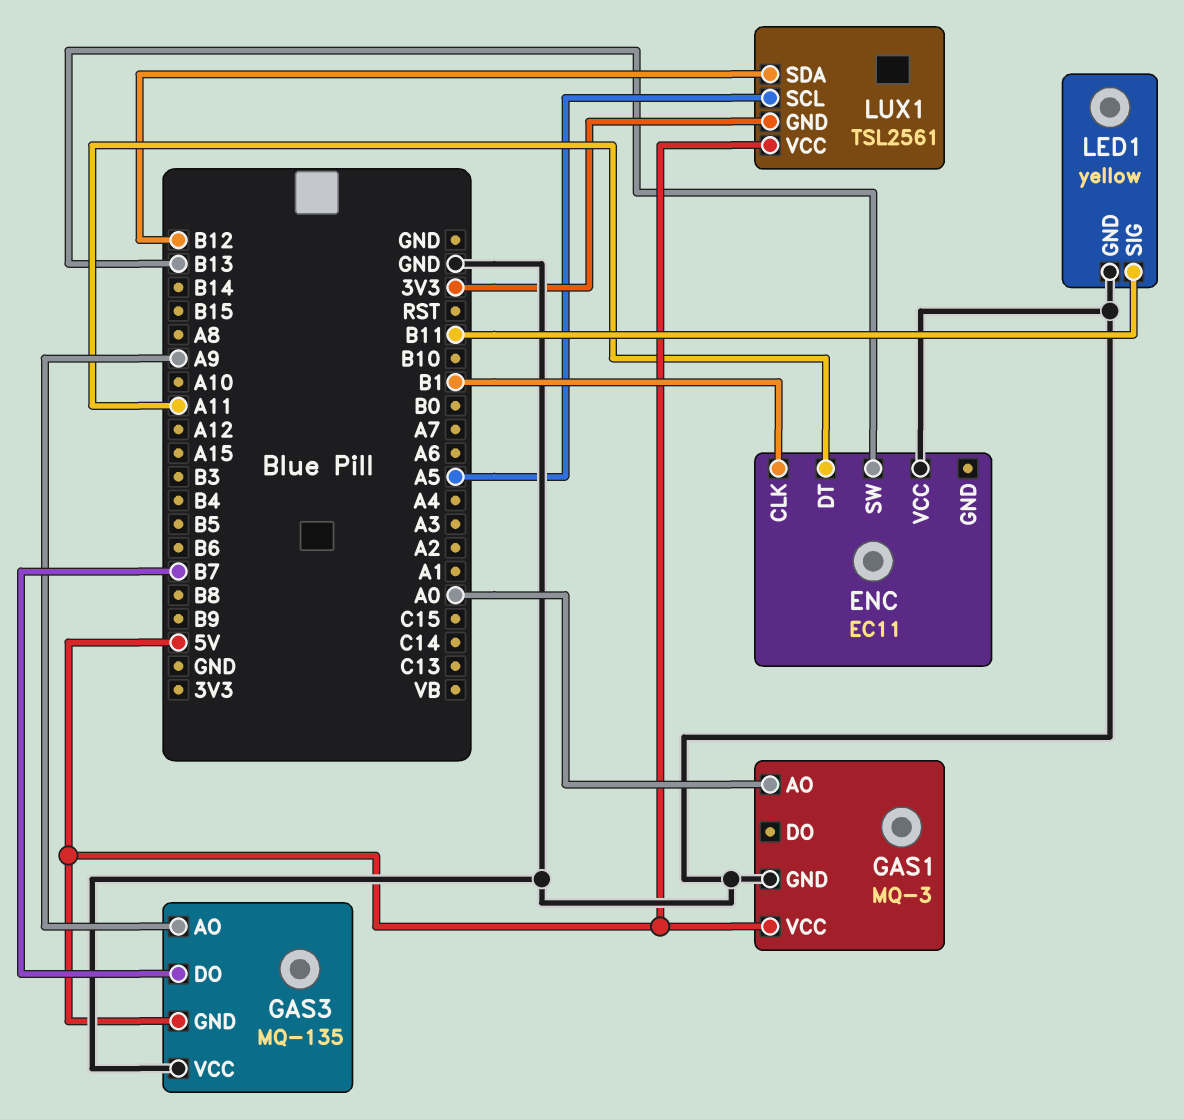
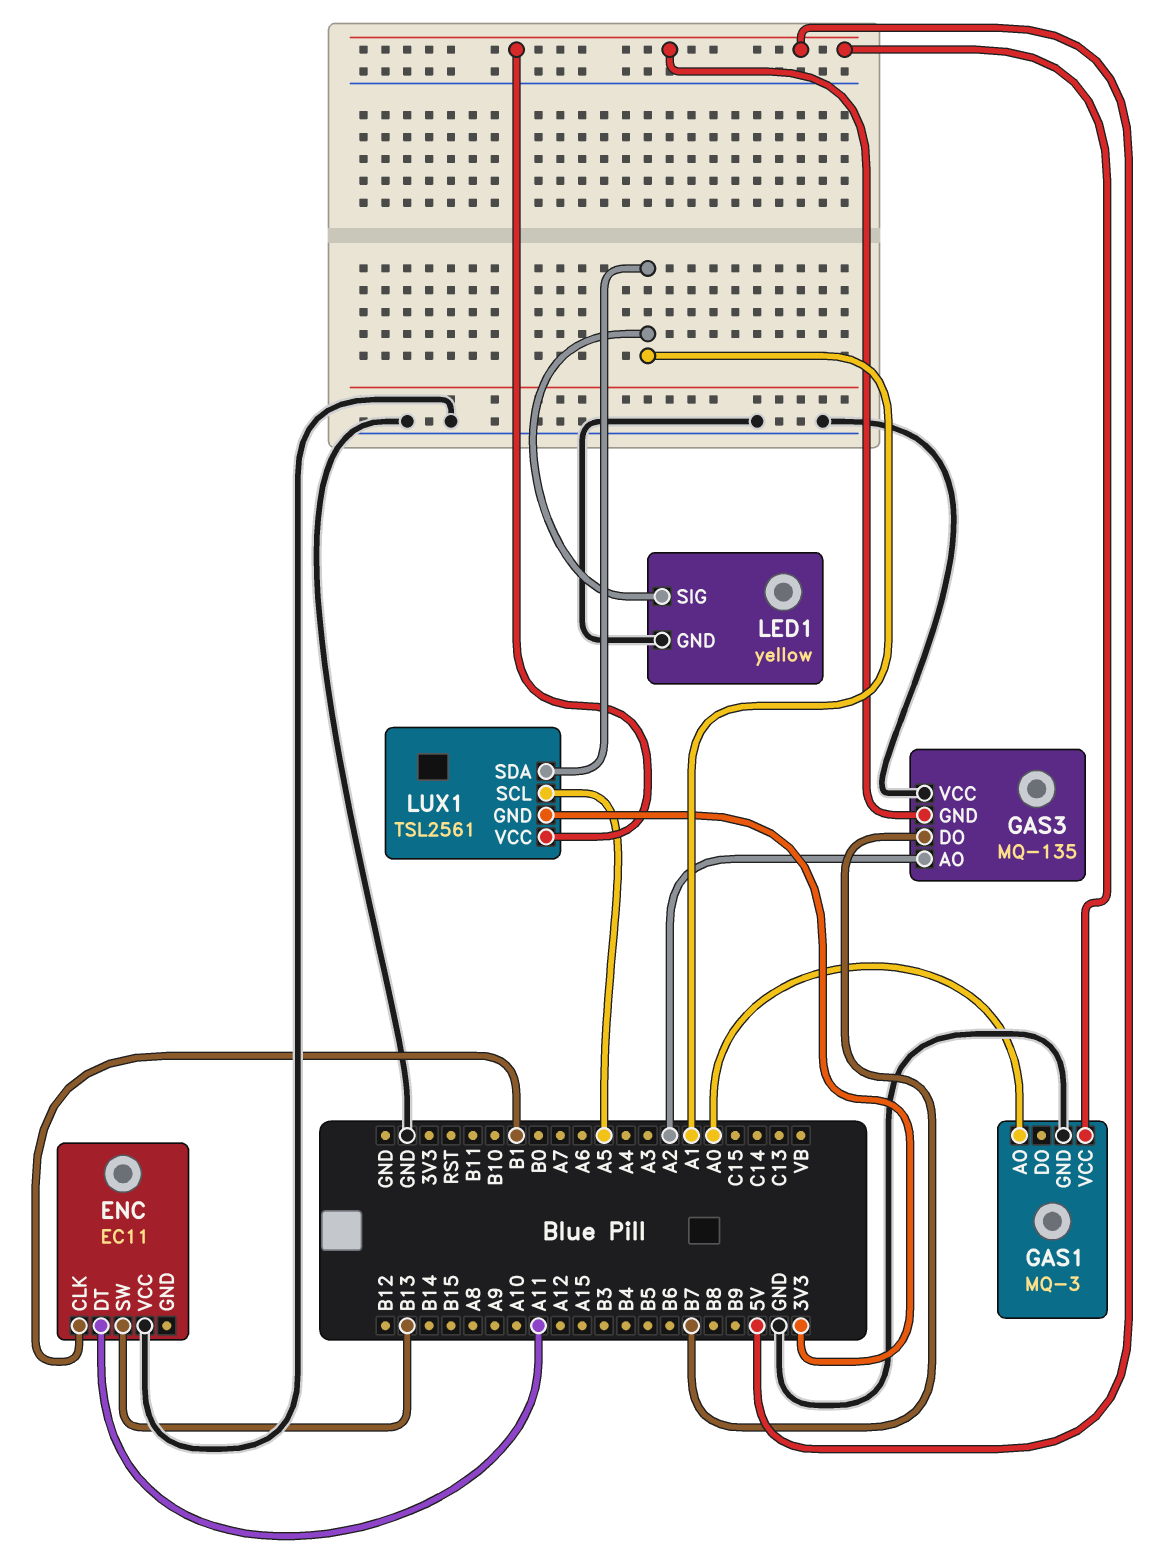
GAS3 pin AO: A9 -> A2
LED1 pin SIG: B11 -> A1
LUX1 pin SDA: B12 -> A1

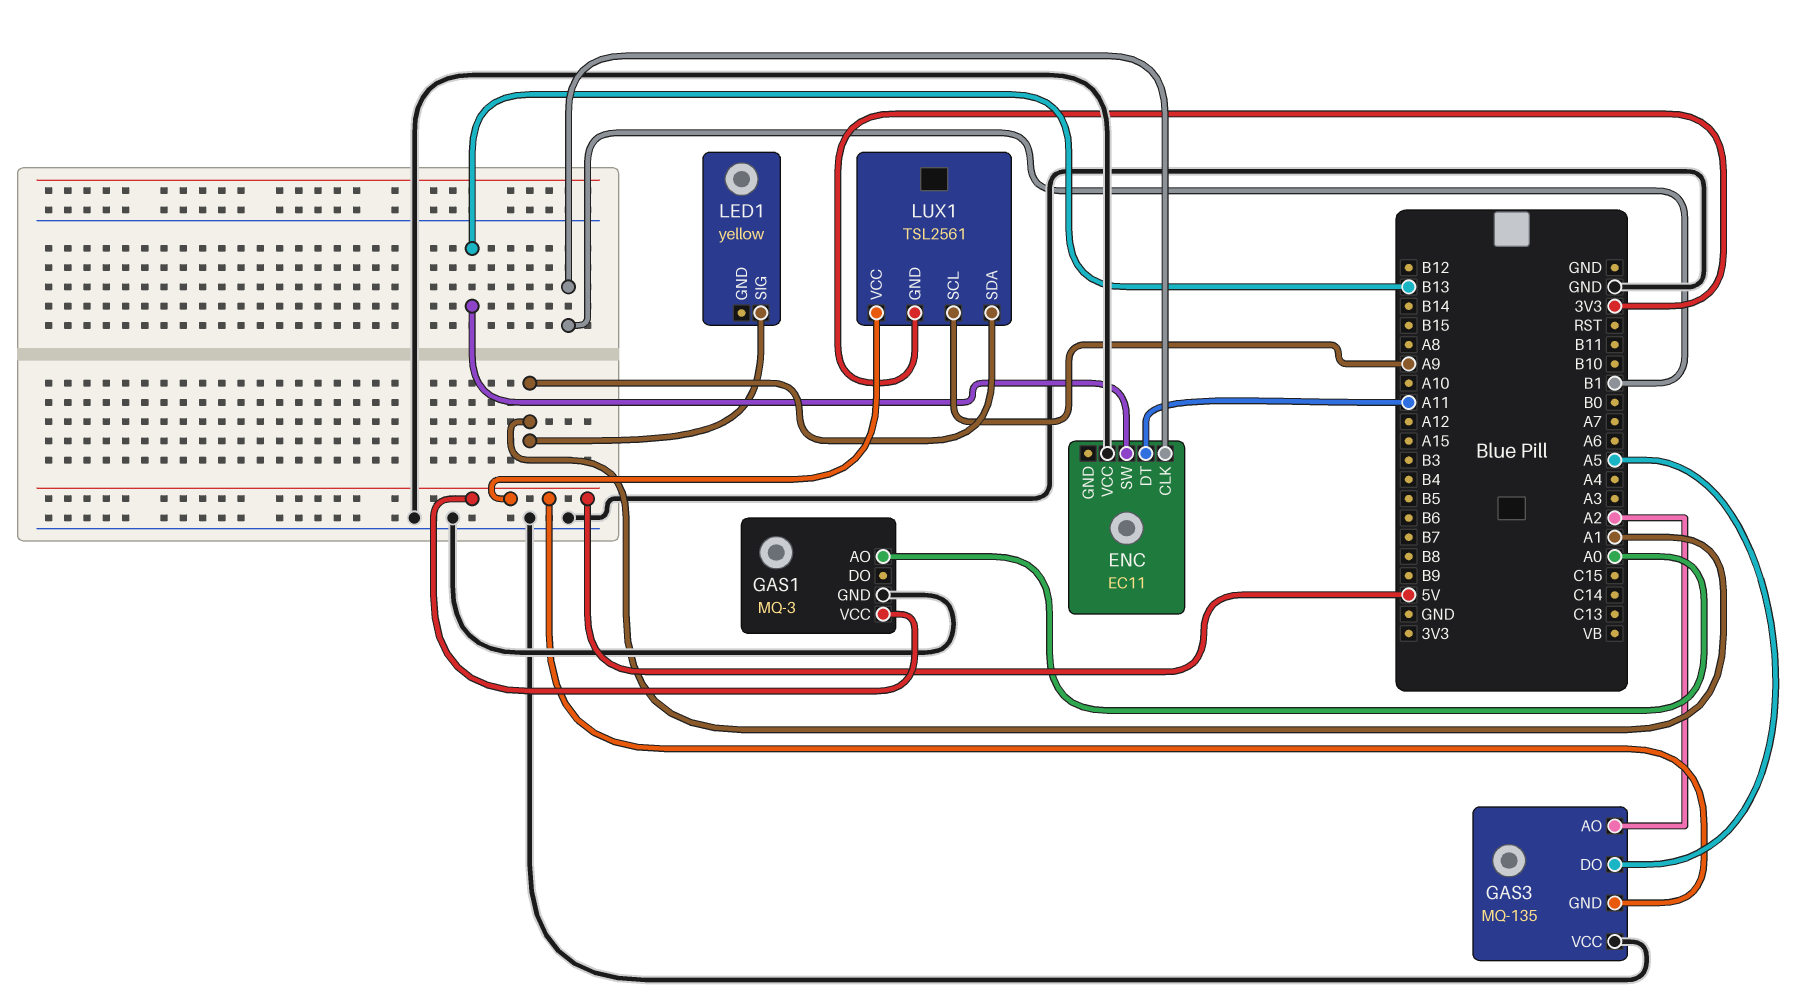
GAS3 pin DO: B7 -> A5
LED1 pin GND: GND -> none
LUX1 pin SCL: A5 -> A9

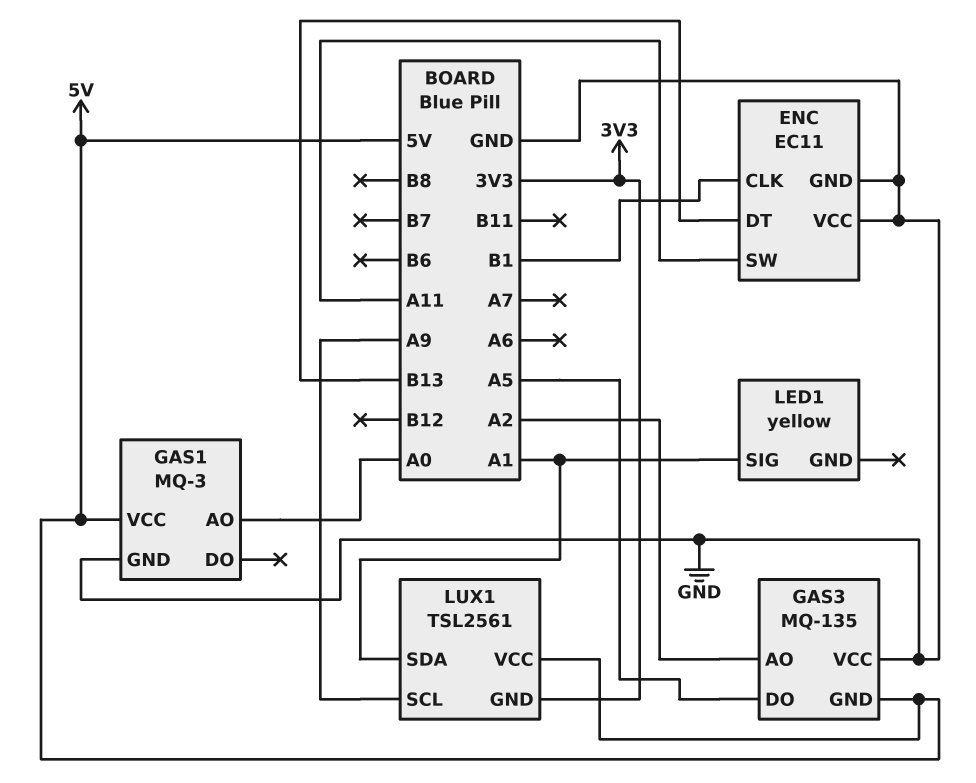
ENC pin DT: A11 -> B13
ENC pin GND: none -> GND
ENC pin SW: B13 -> A11

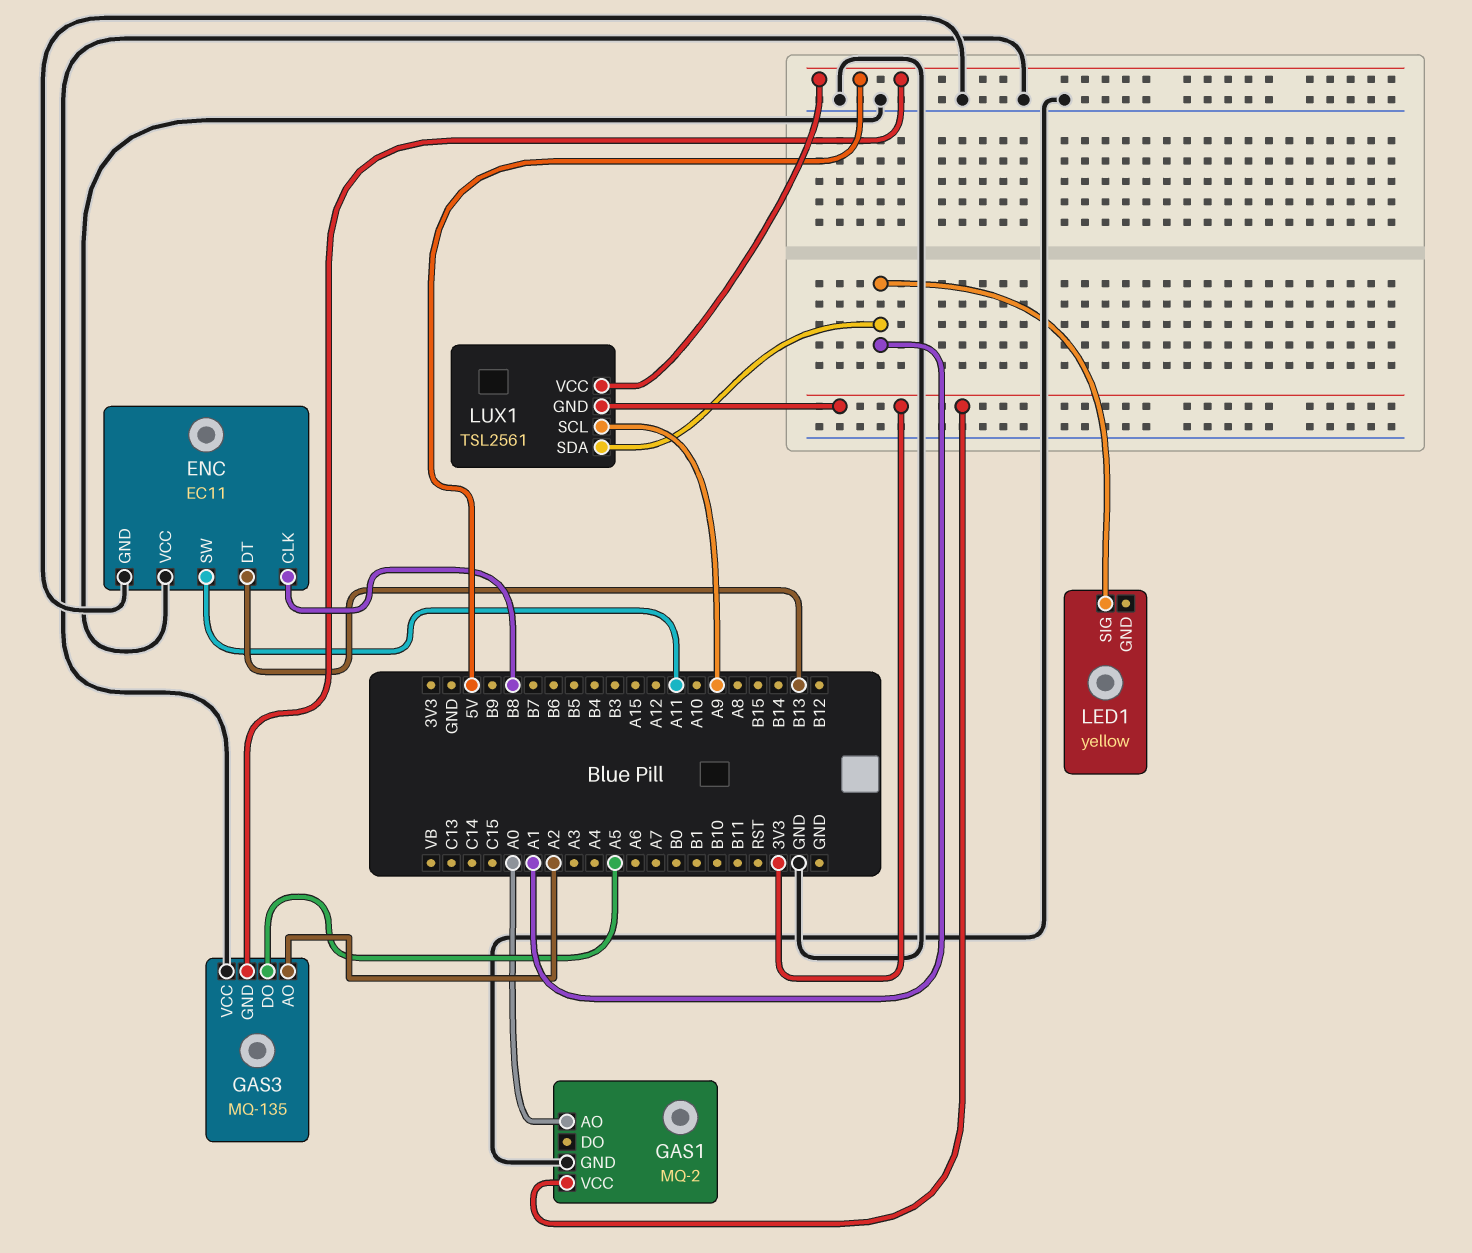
ENC pin CLK: B1 -> B8
GAS1: MQ-3 -> MQ-2
GAS1 pin VCC: 5V -> 3V3

